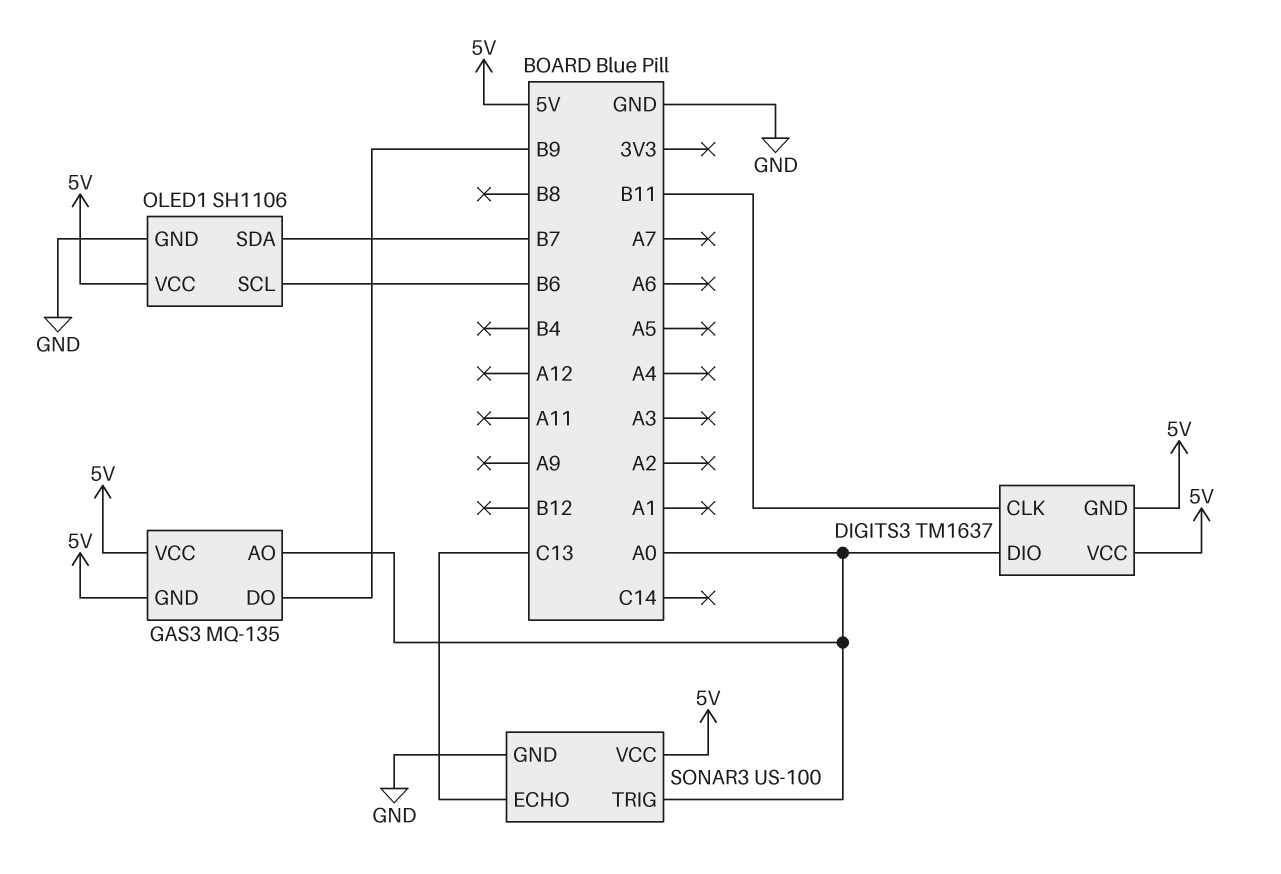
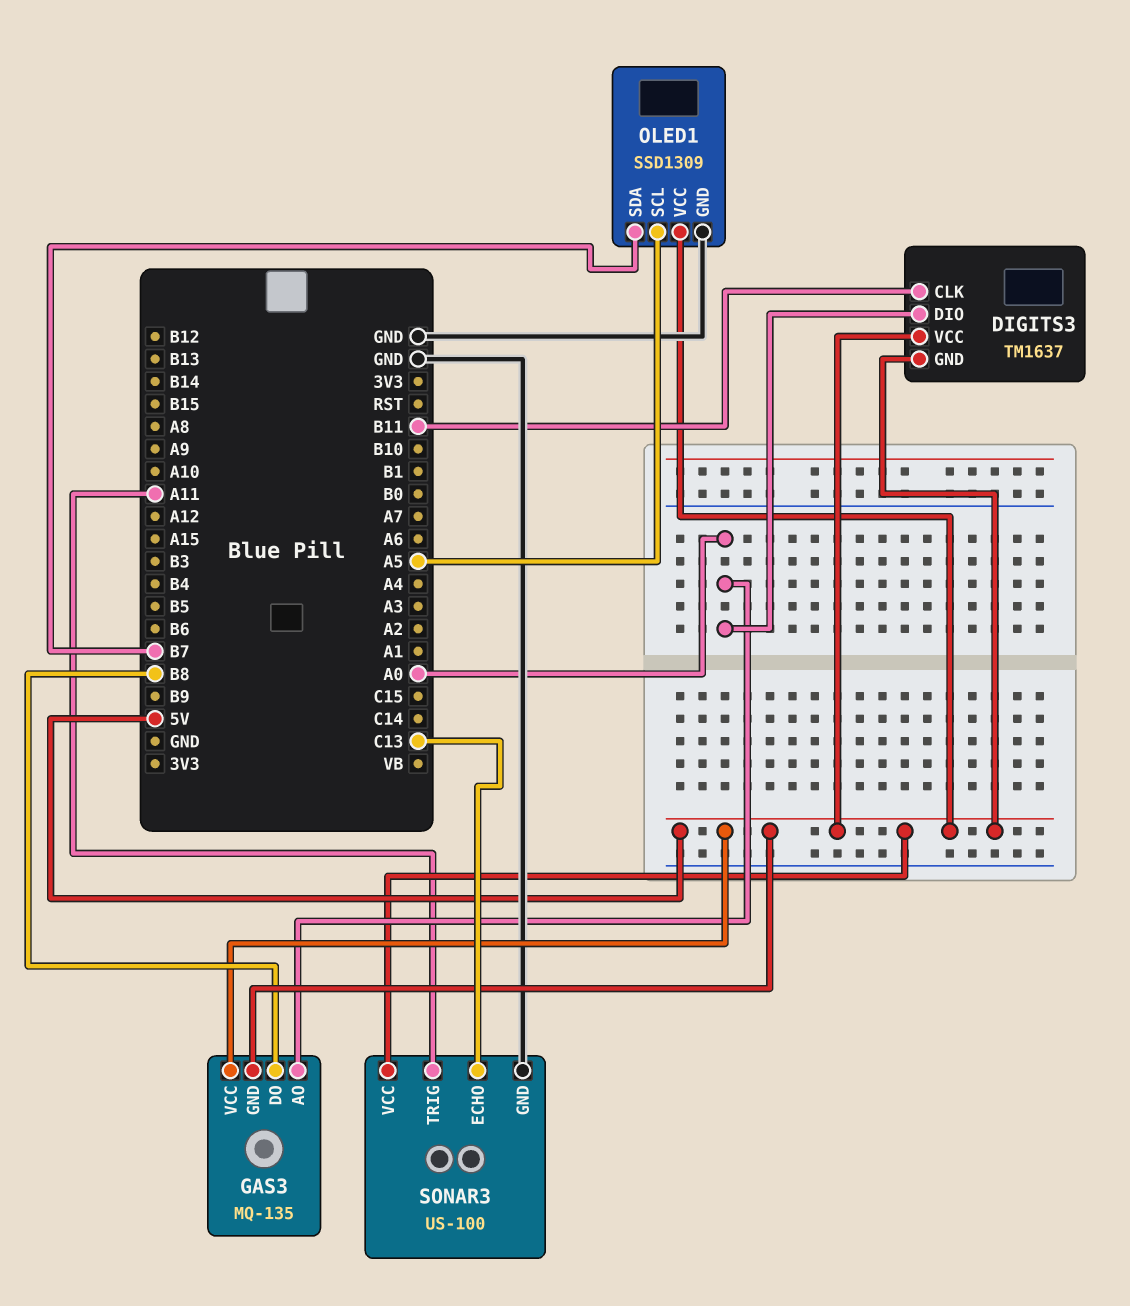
GAS3 pin DO: B9 -> B8
OLED1: SH1106 -> SSD1309
OLED1 pin SCL: B6 -> A5
SONAR3 pin TRIG: A0 -> A11

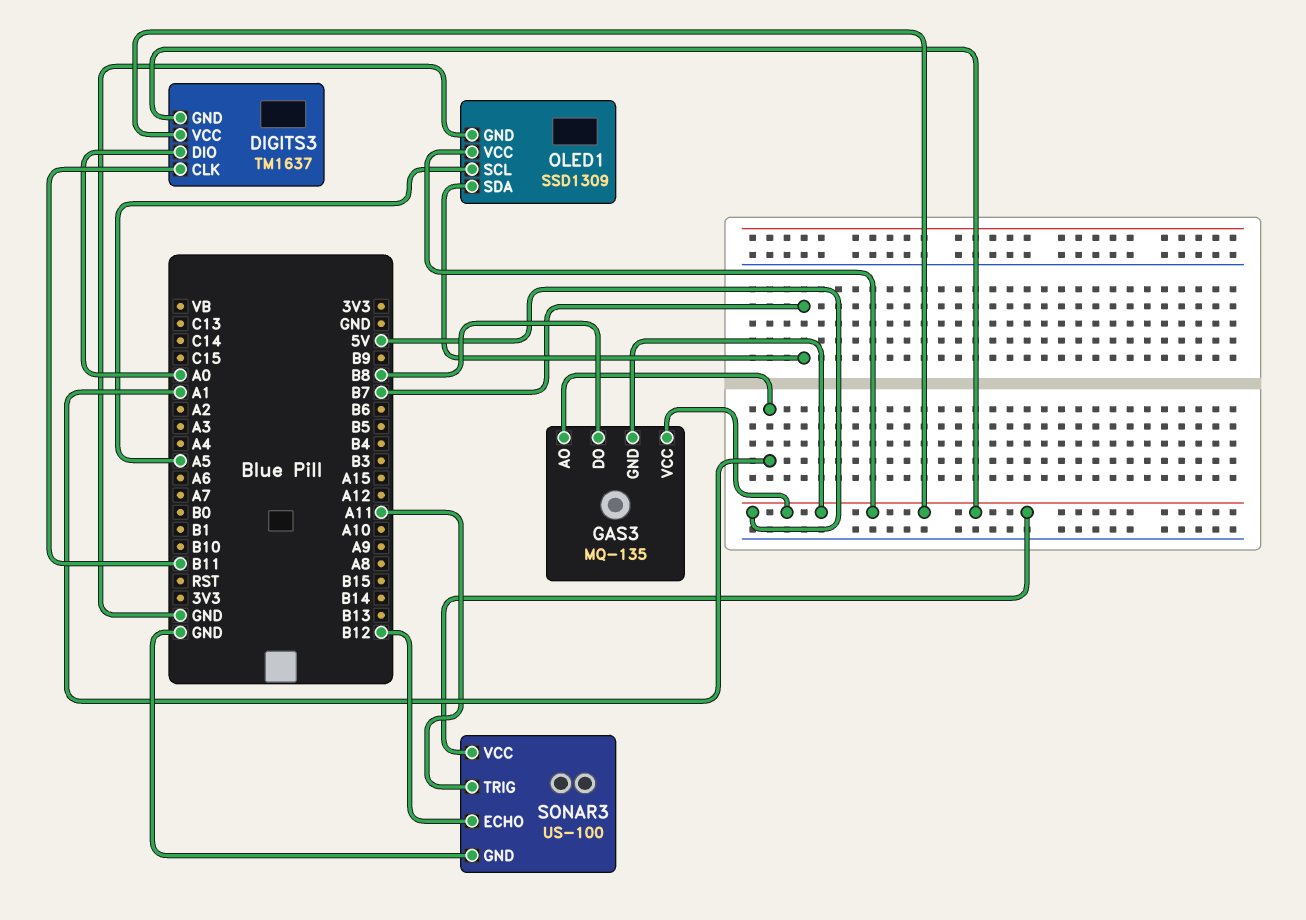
GAS3 pin AO: A0 -> A1
SONAR3 pin ECHO: C13 -> B12

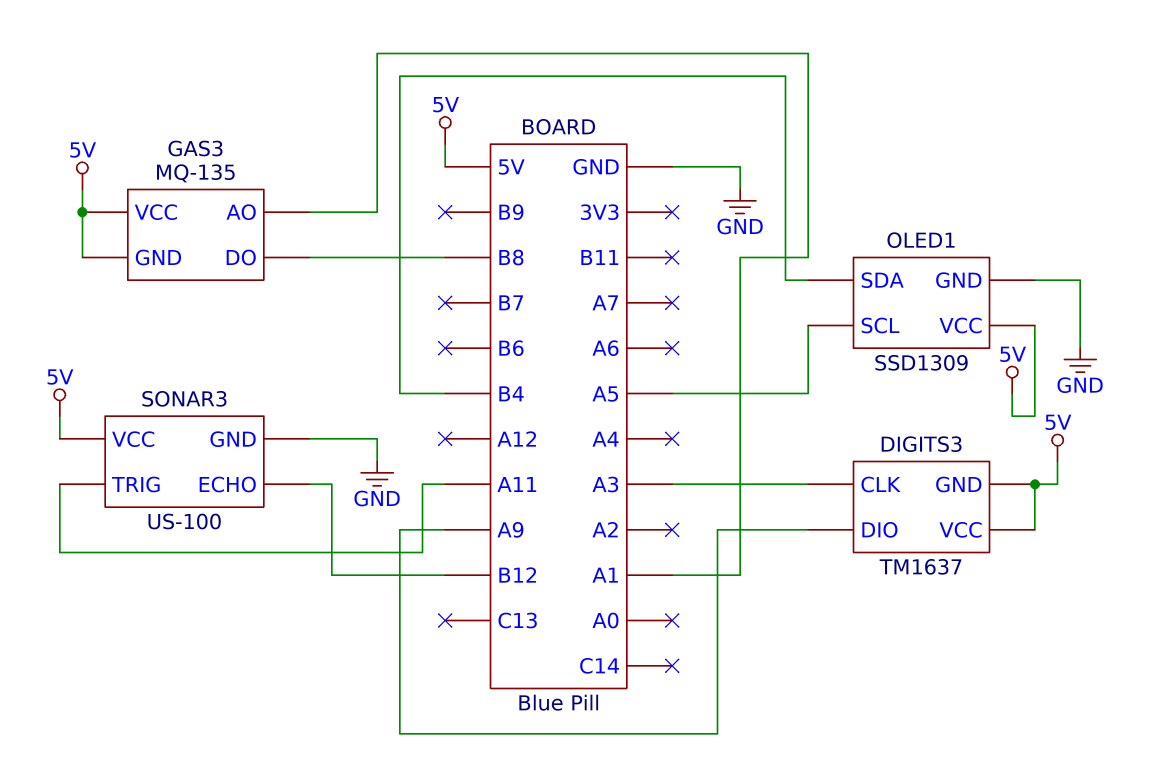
DIGITS3 pin CLK: B11 -> A3
DIGITS3 pin DIO: A0 -> A9
OLED1 pin SDA: B7 -> B4

